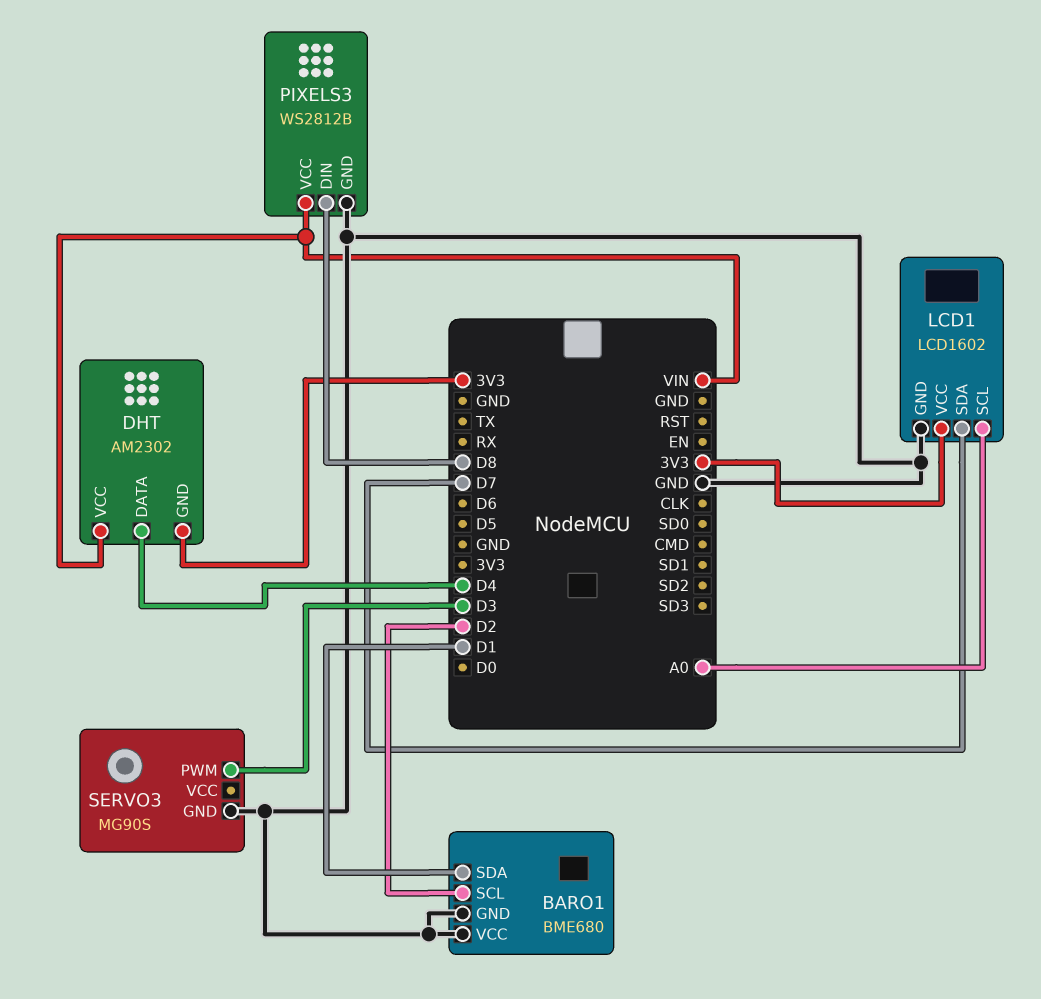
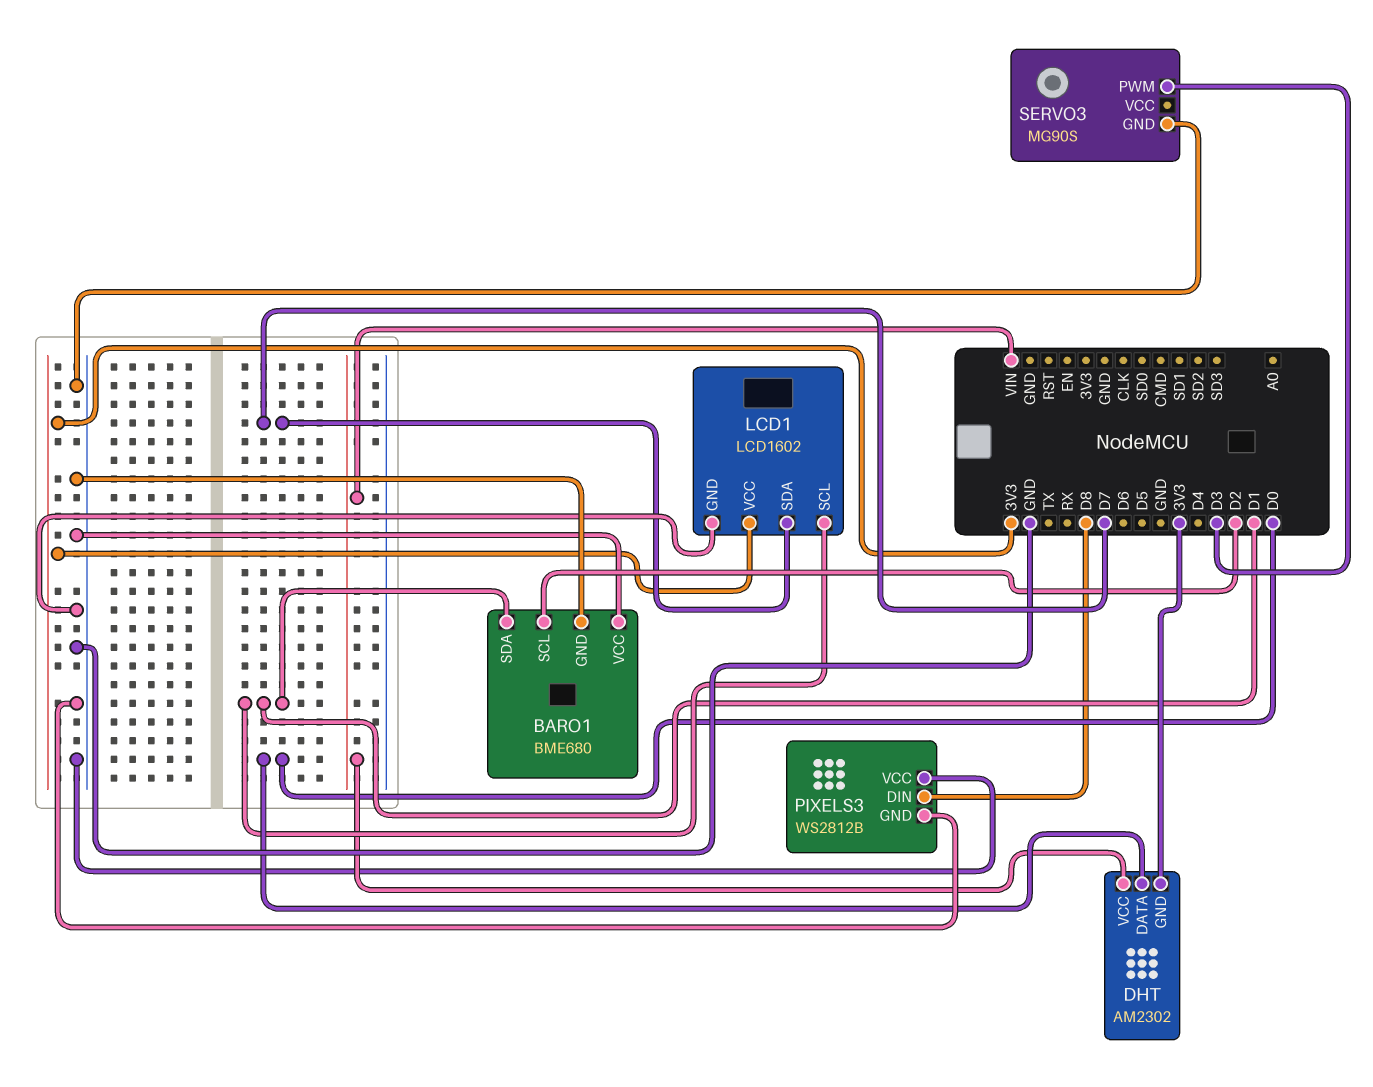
DHT pin DATA: D4 -> D0
LCD1 pin SCL: A0 -> D1
PIXELS3 pin VCC: VIN -> GND

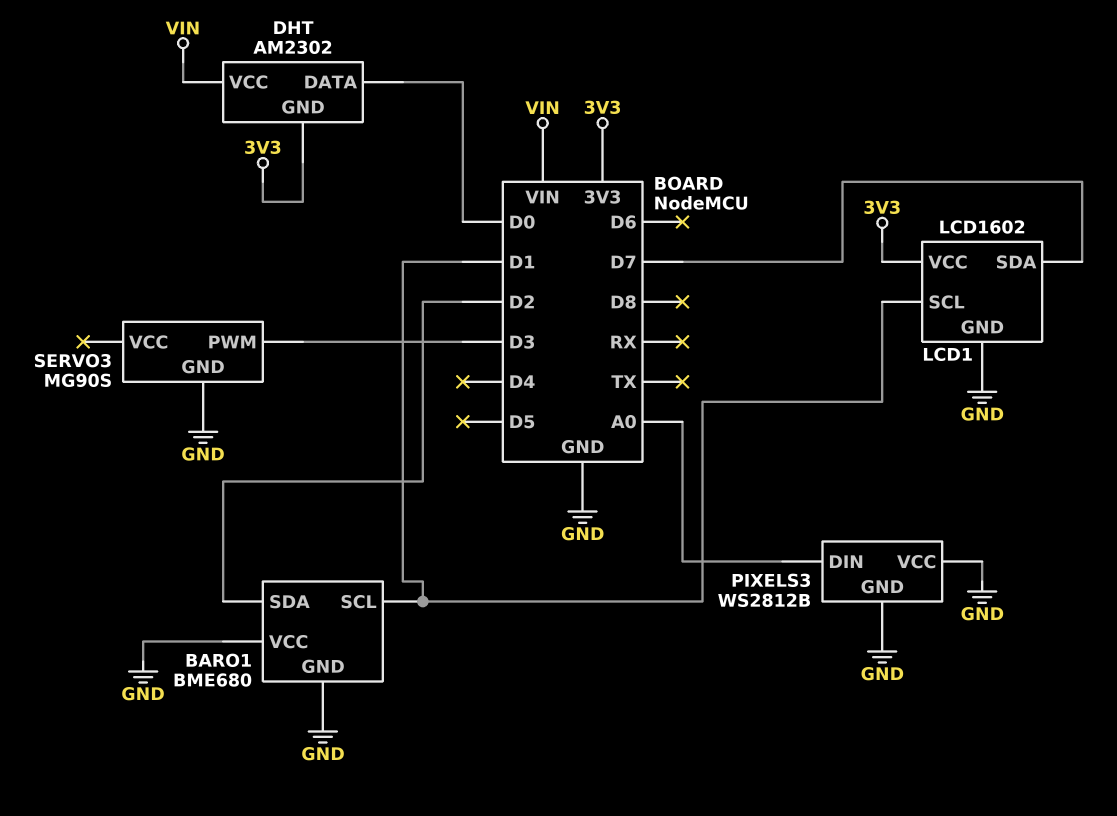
BARO1 pin SCL: D2 -> D1
BARO1 pin SDA: D1 -> D2
PIXELS3 pin DIN: D8 -> A0

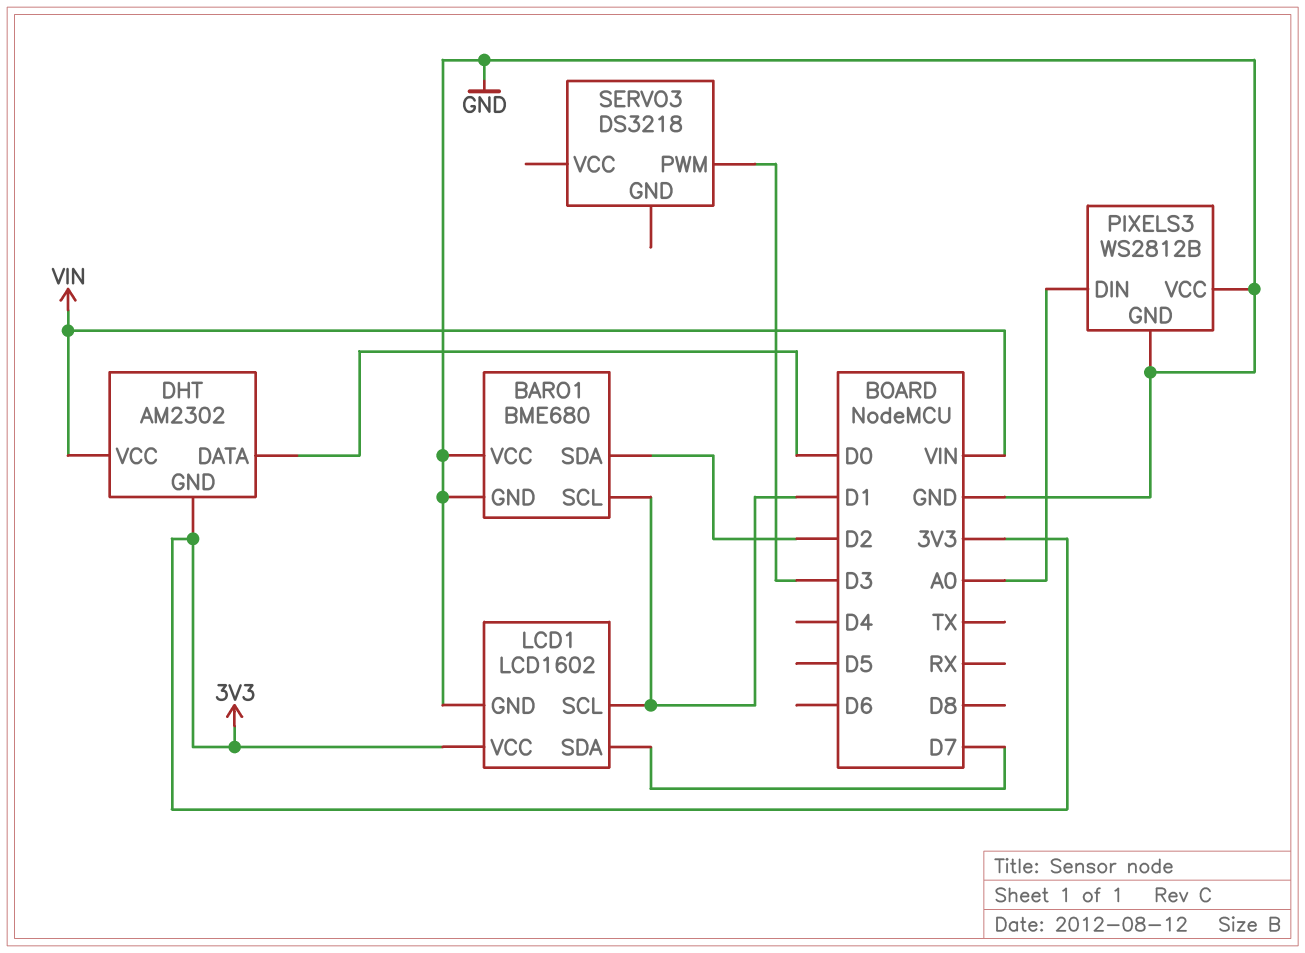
SERVO3: MG90S -> DS3218
SERVO3 pin GND: GND -> none

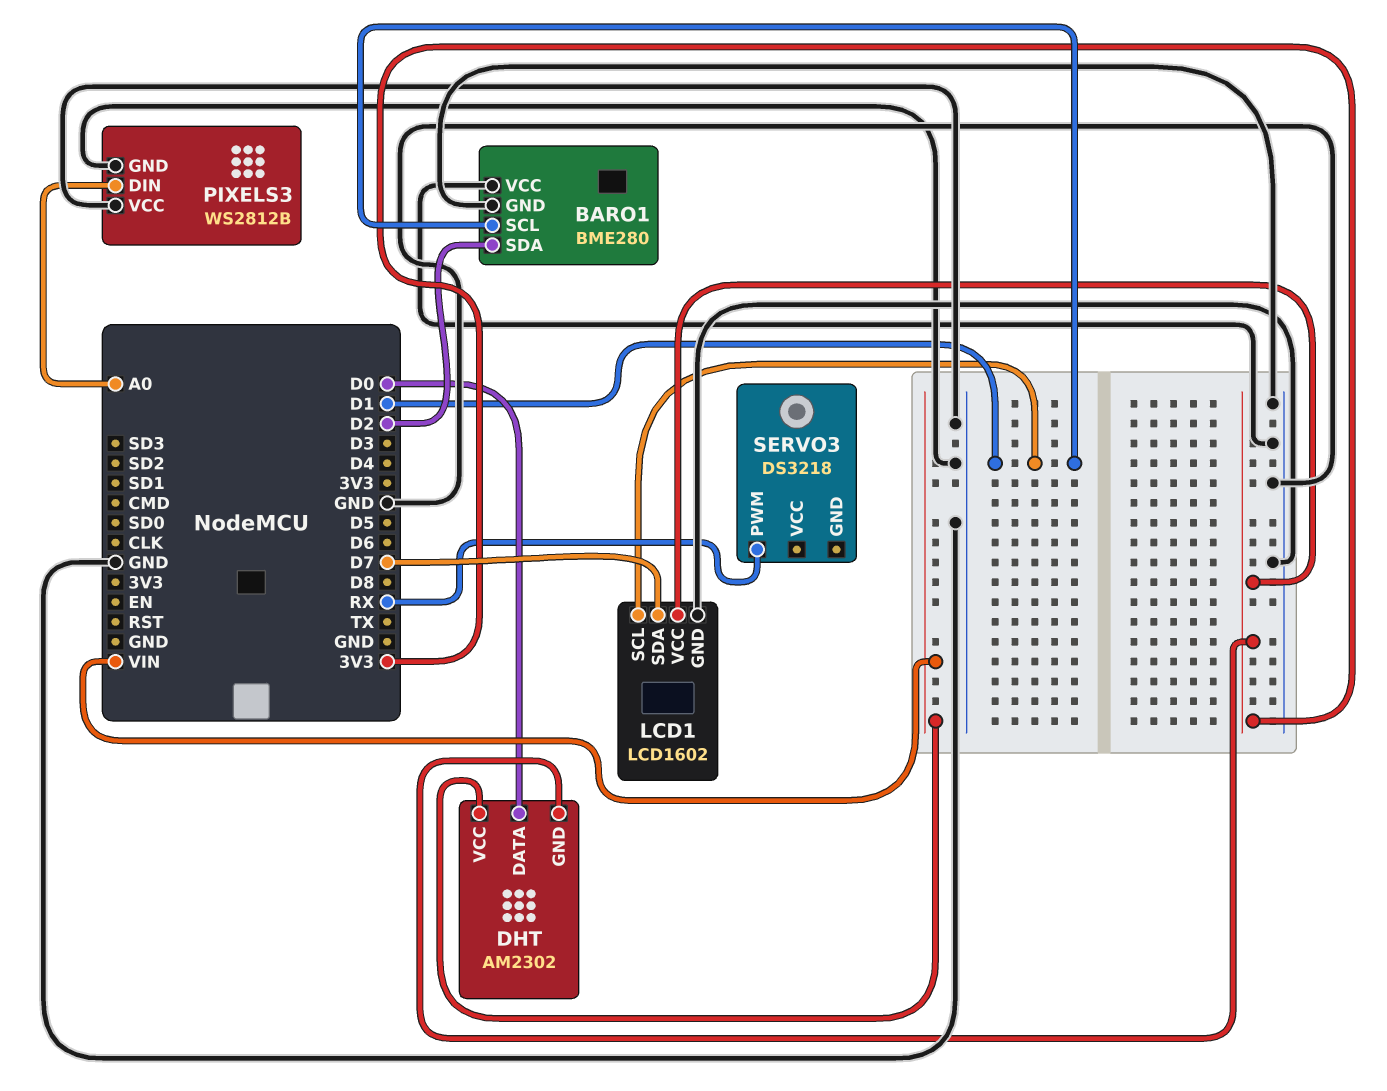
BARO1: BME680 -> BME280
SERVO3 pin PWM: D3 -> RX

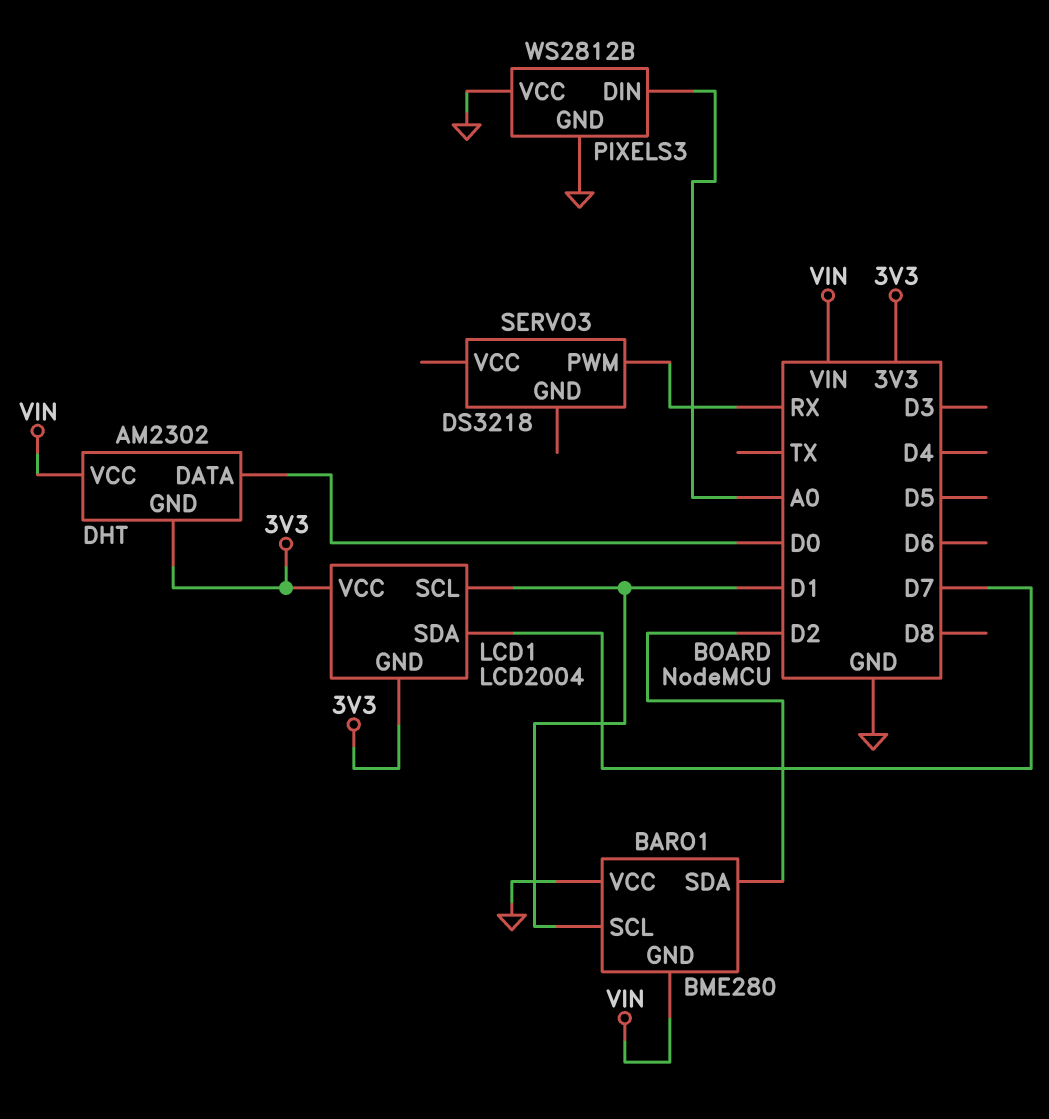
BARO1 pin GND: GND -> VIN
LCD1: LCD1602 -> LCD2004
LCD1 pin GND: GND -> 3V3

